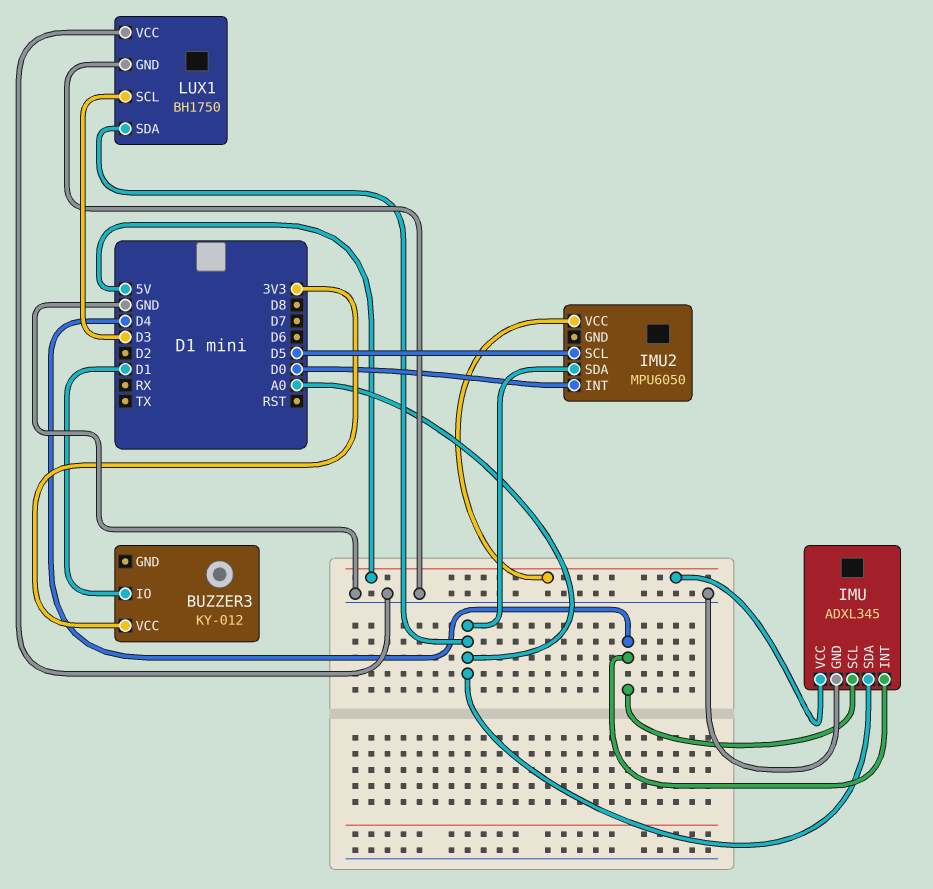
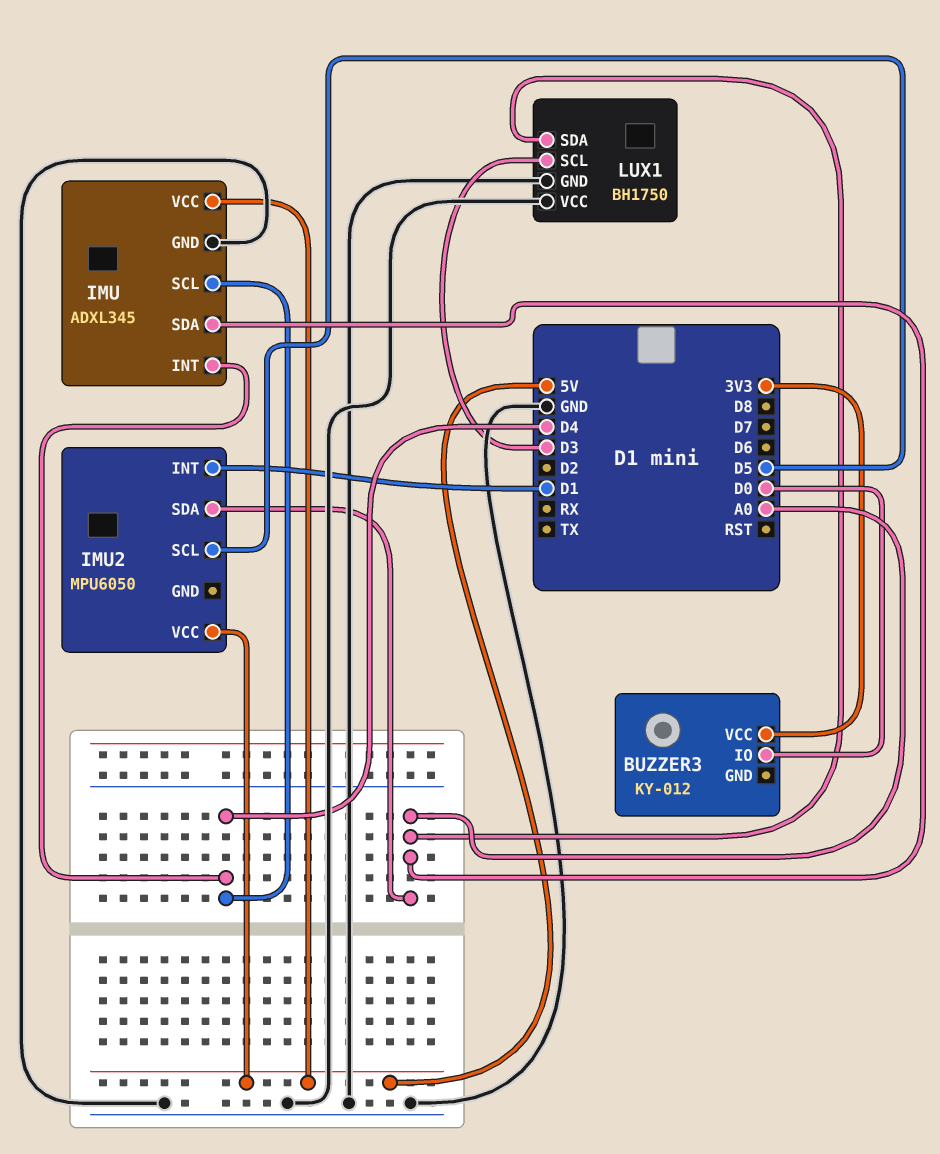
BUZZER3 pin IO: D1 -> D0
IMU2 pin INT: D0 -> D1

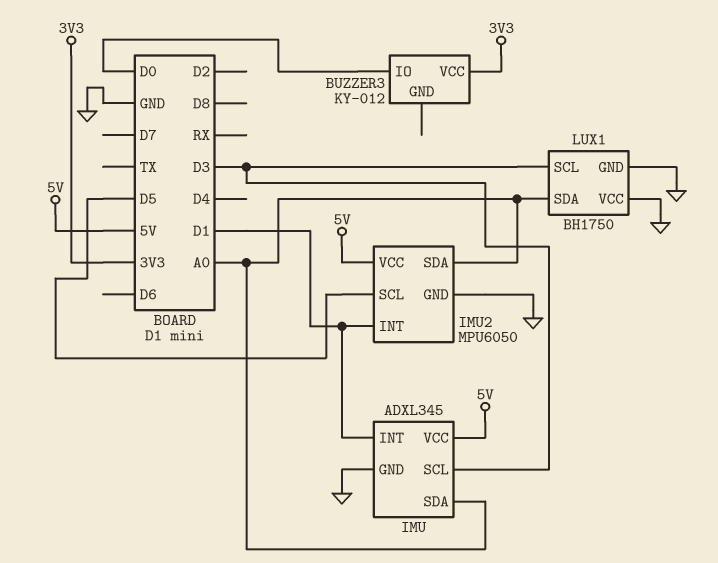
IMU pin INT: D4 -> D1
IMU pin SCL: D4 -> D3
IMU2 pin GND: none -> GND

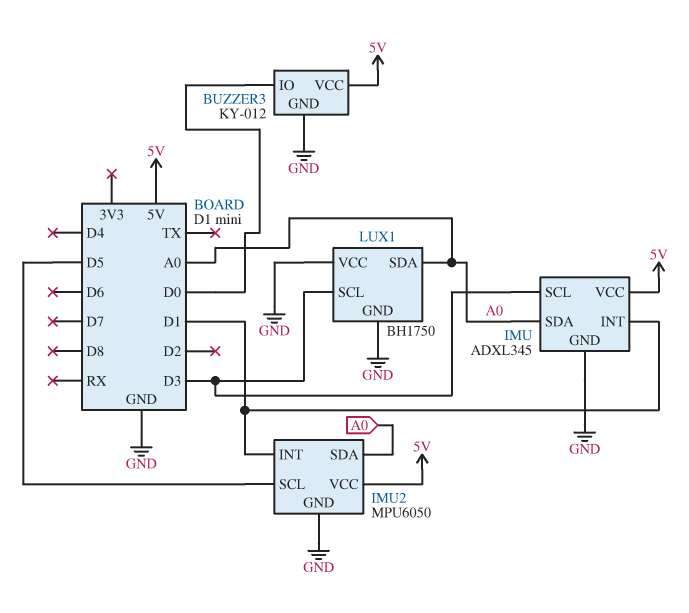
BUZZER3 pin GND: none -> GND
BUZZER3 pin VCC: 3V3 -> 5V

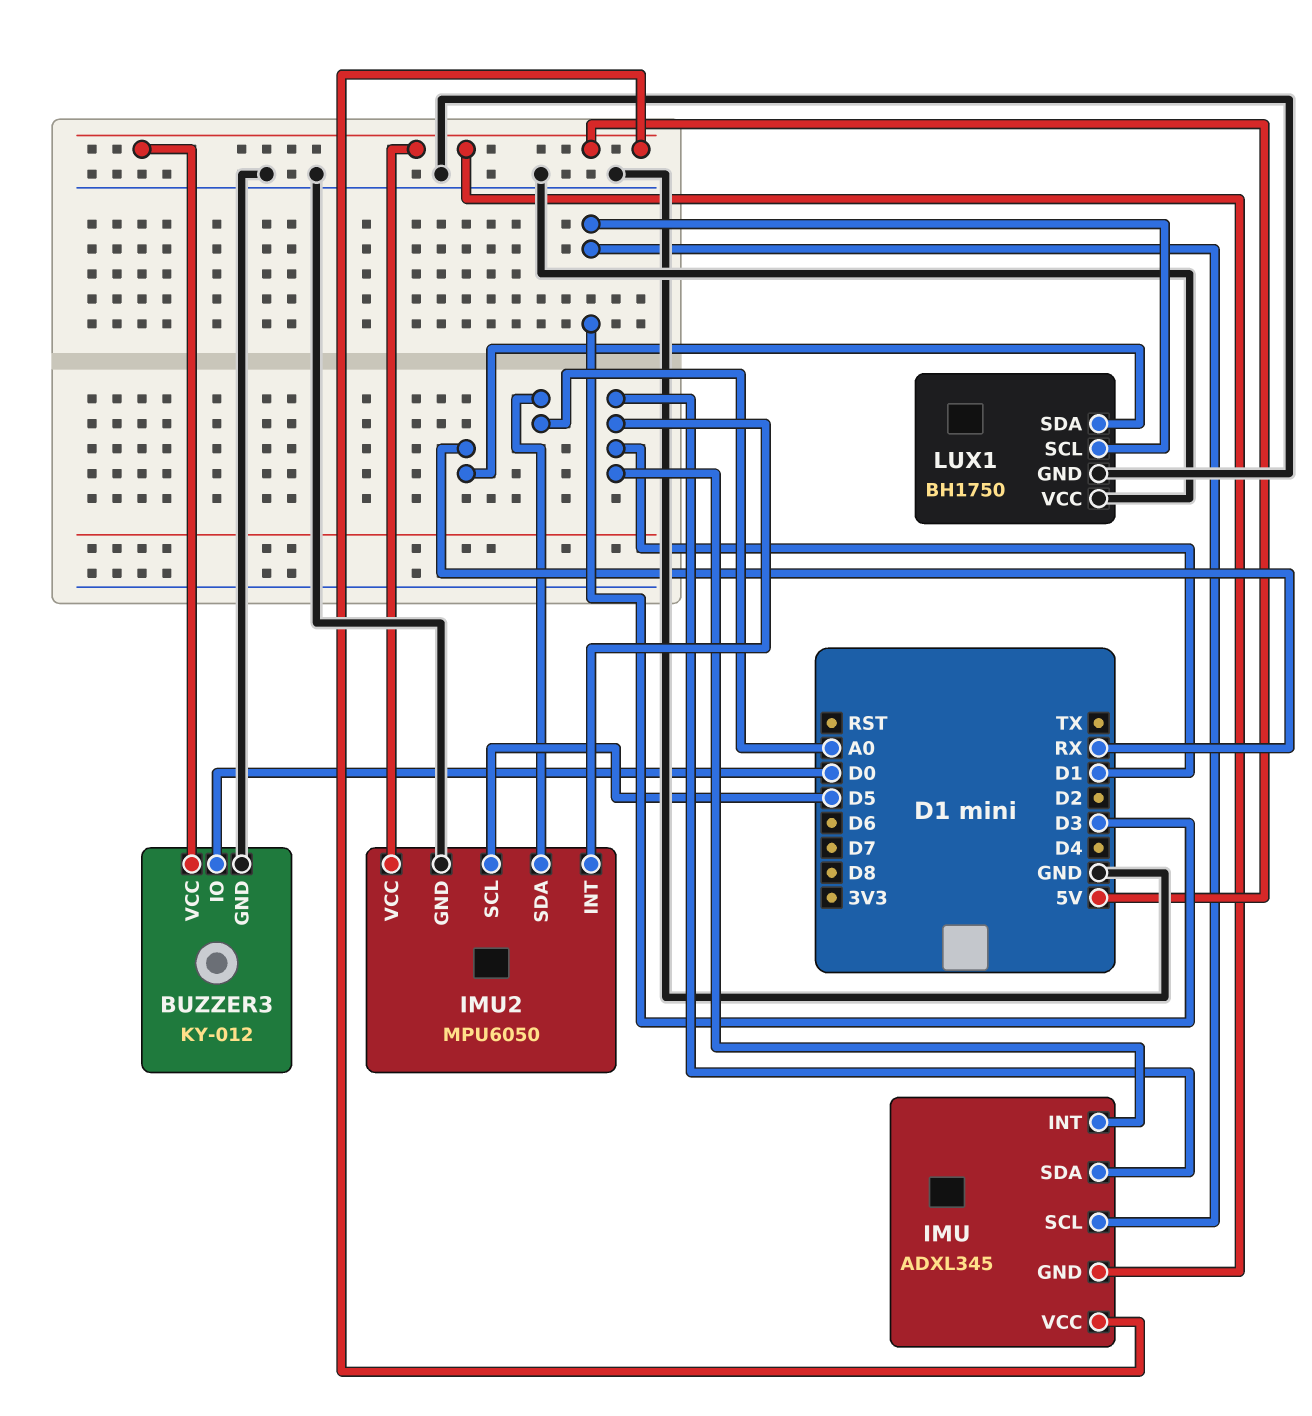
IMU pin GND: GND -> 5V
IMU pin SDA: A0 -> D1
LUX1 pin SDA: A0 -> RX

